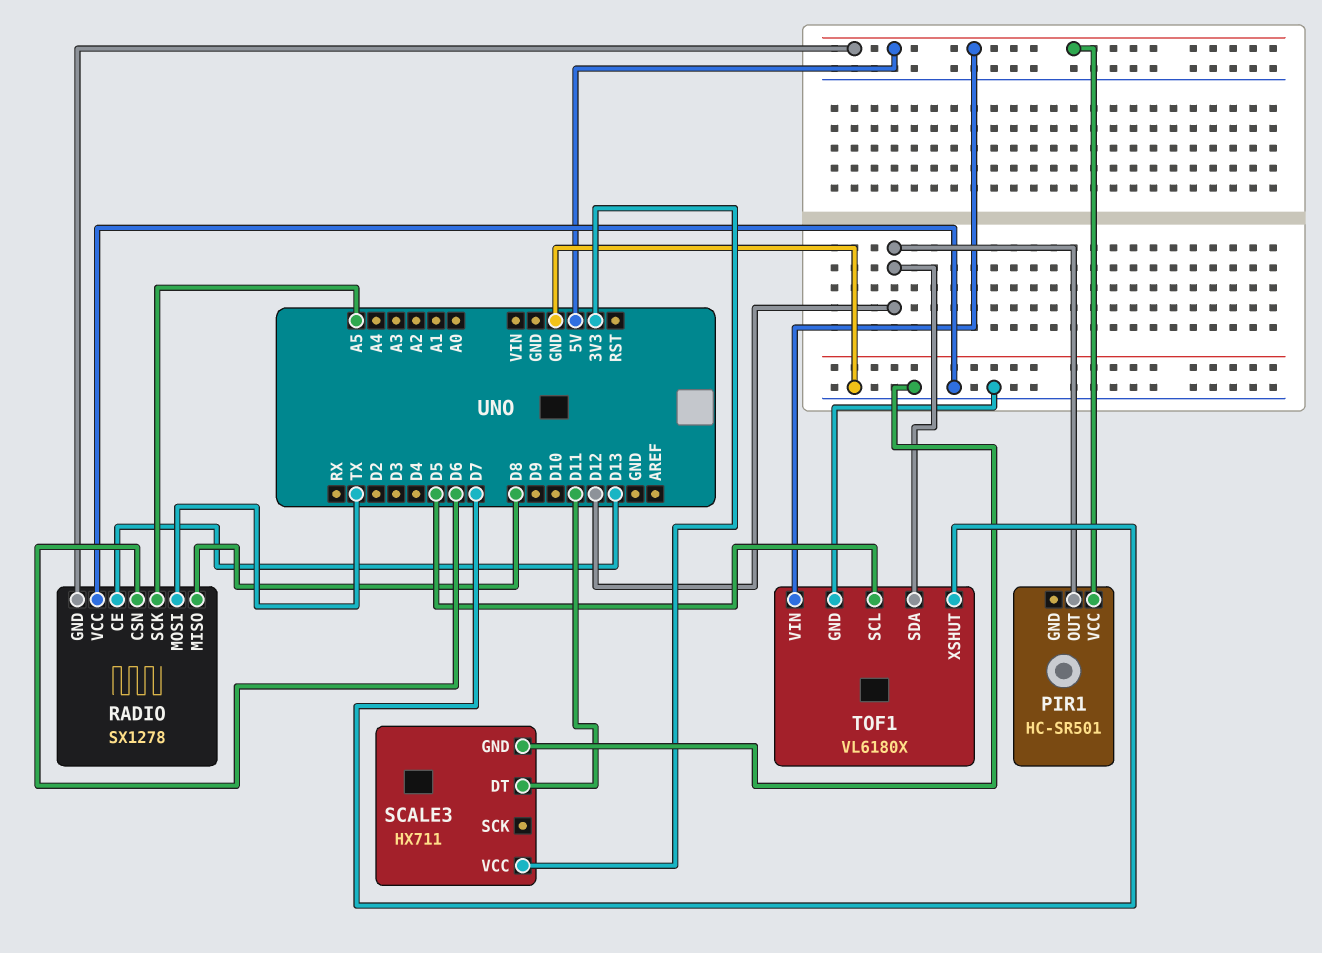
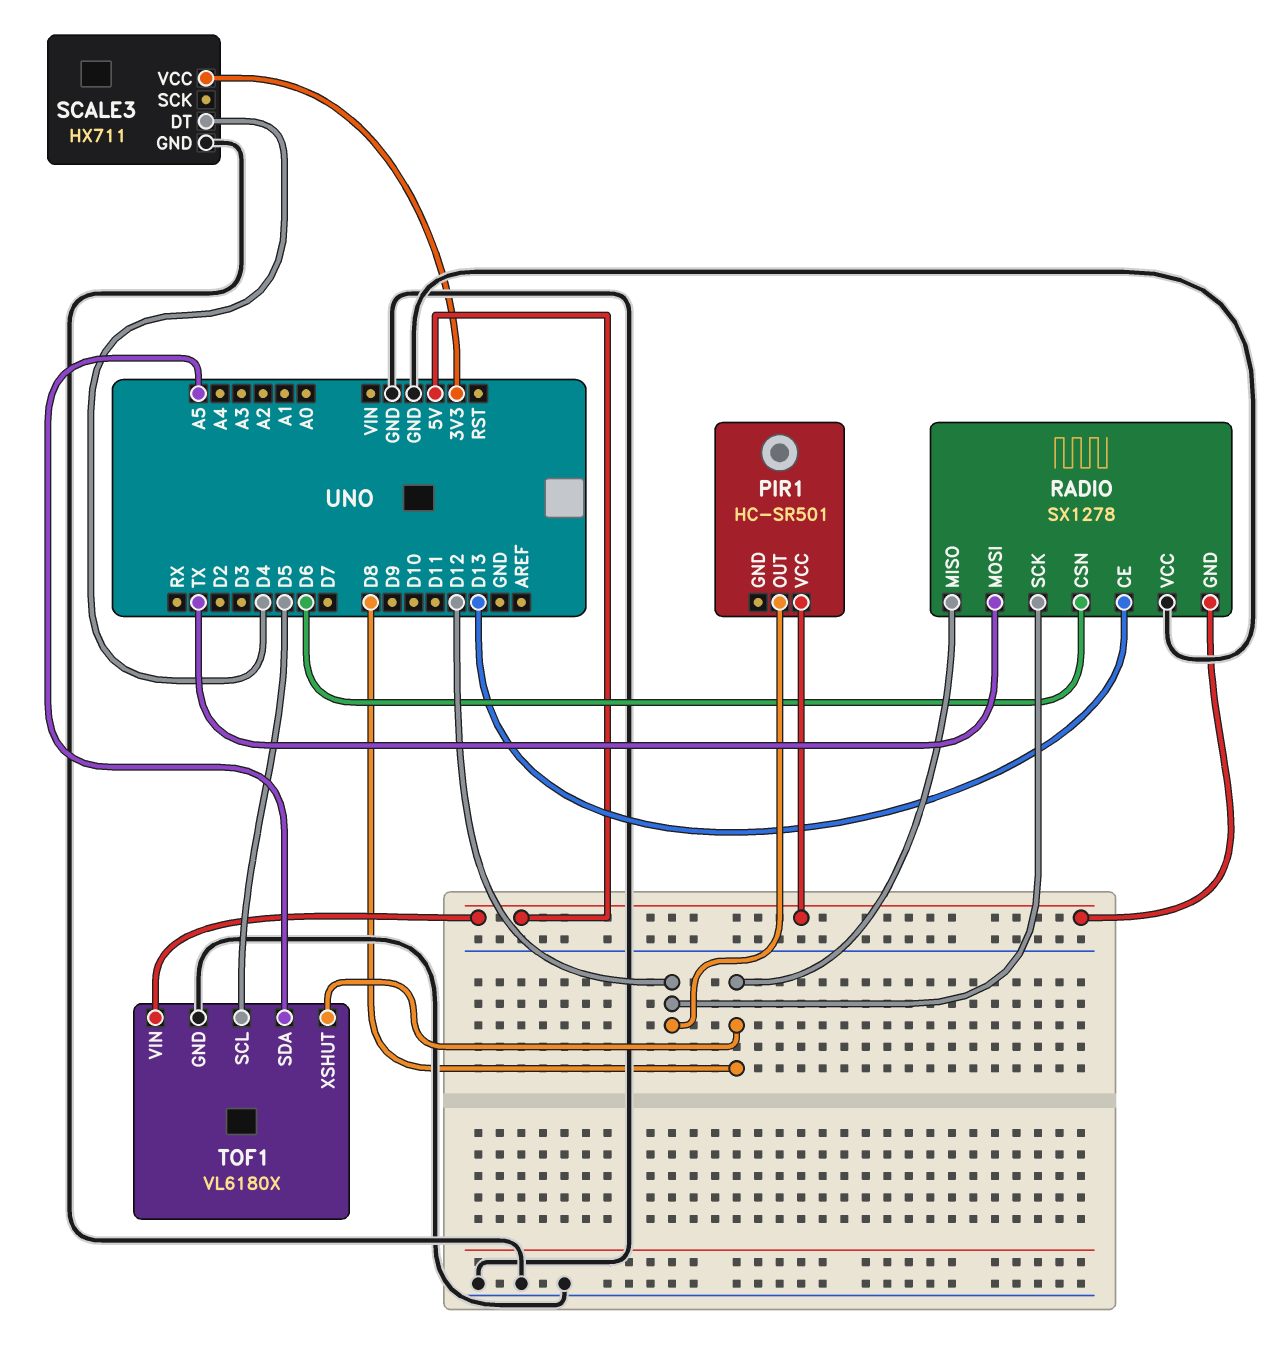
RADIO pin SCK: A5 -> D12
SCALE3 pin DT: D11 -> D4
TOF1 pin SDA: D12 -> A5
TOF1 pin XSHUT: D7 -> D8

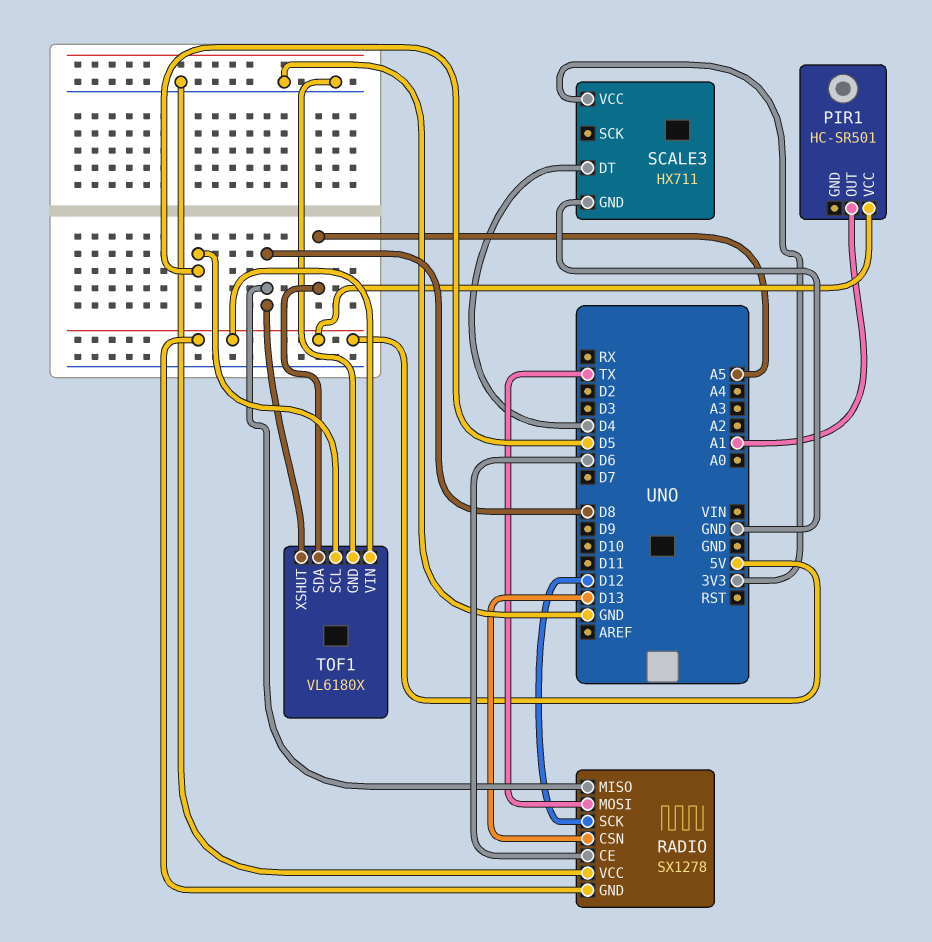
PIR1 pin OUT: D12 -> A1
RADIO pin CE: D13 -> D6
RADIO pin CSN: D6 -> D13

